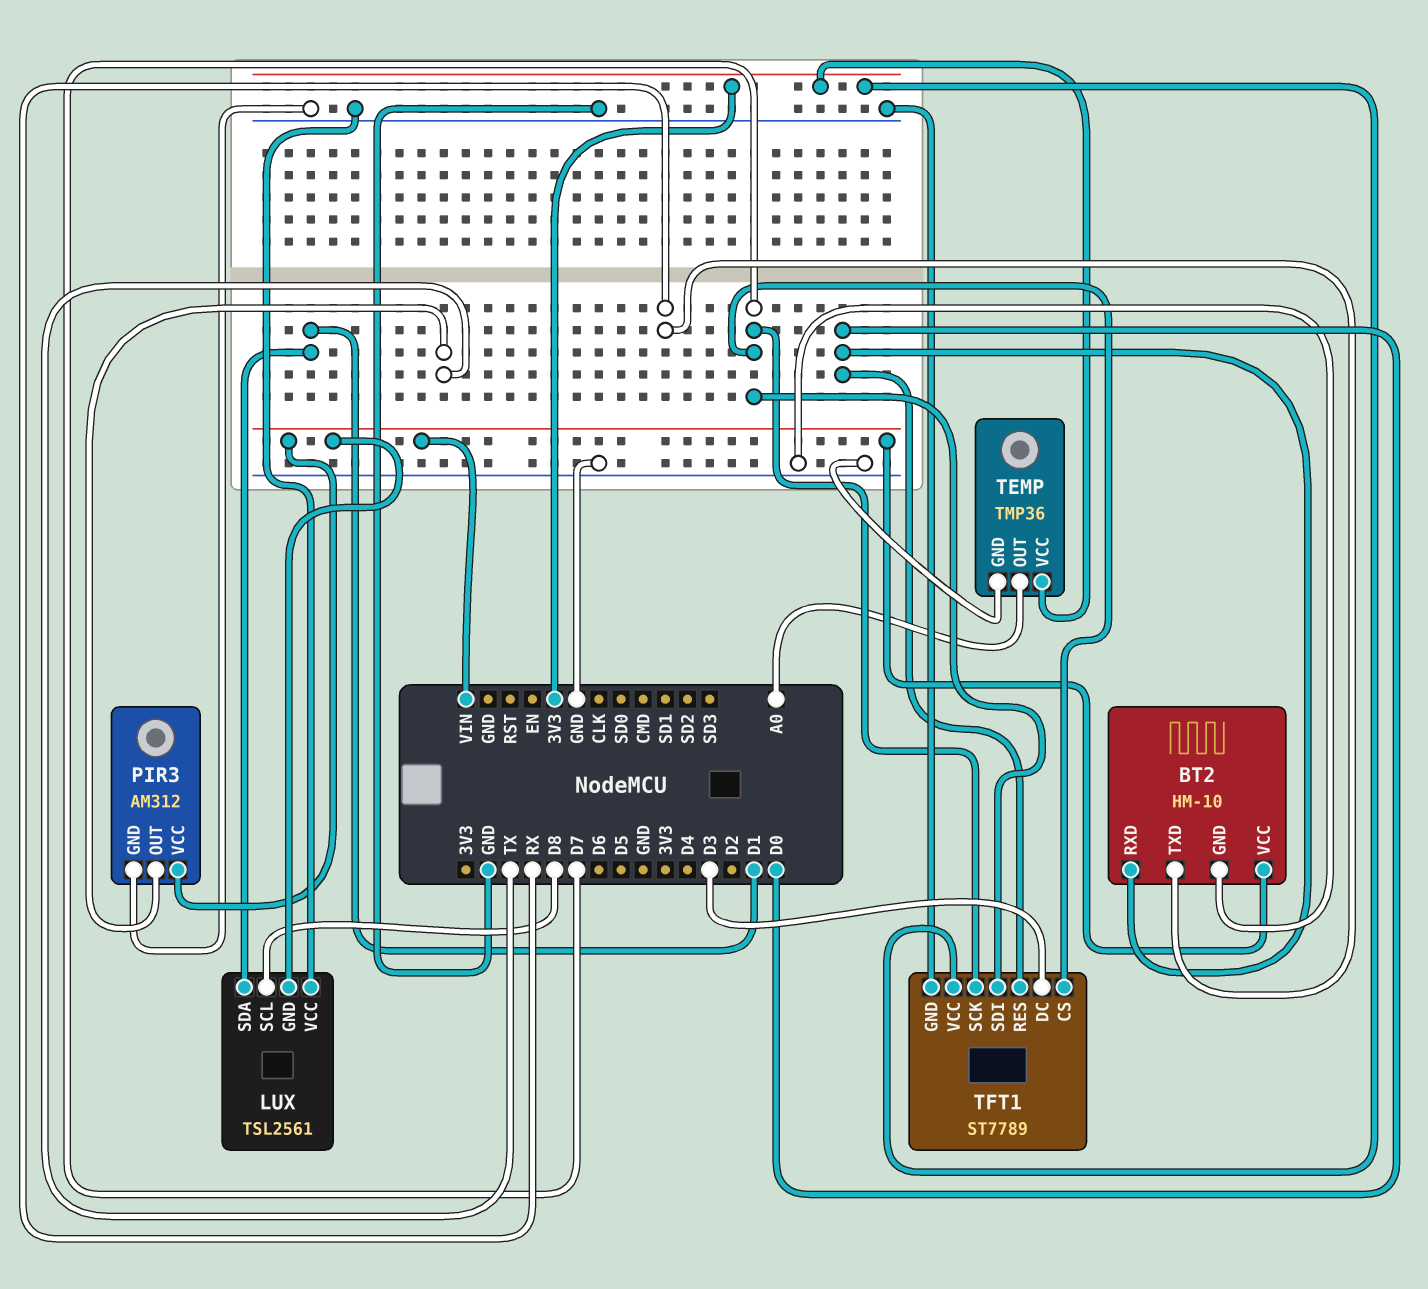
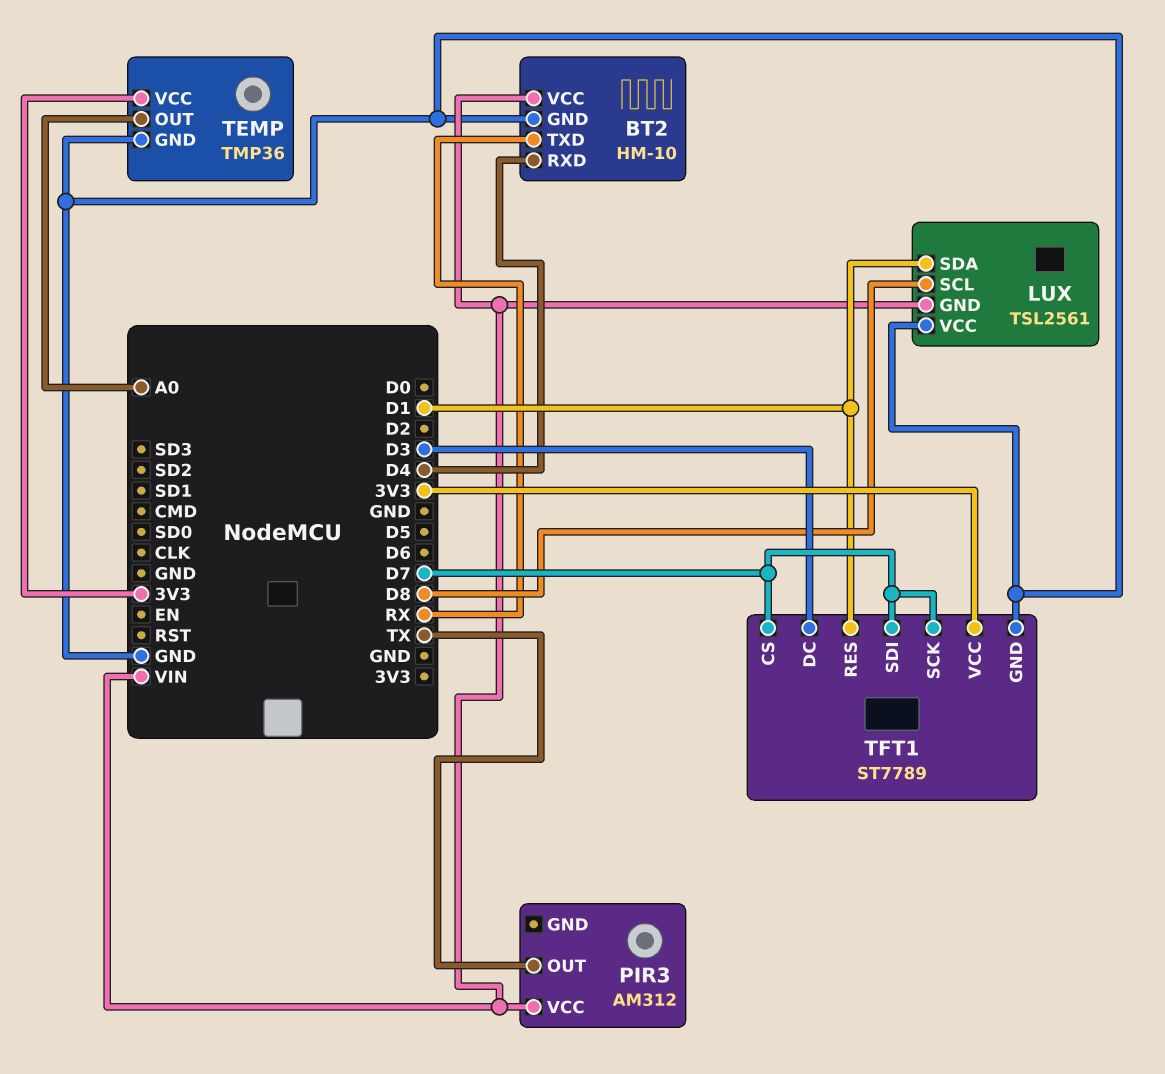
BT2 pin RXD: D0 -> D4
PIR3 pin GND: GND -> none
TFT1 pin RES: D0 -> D1

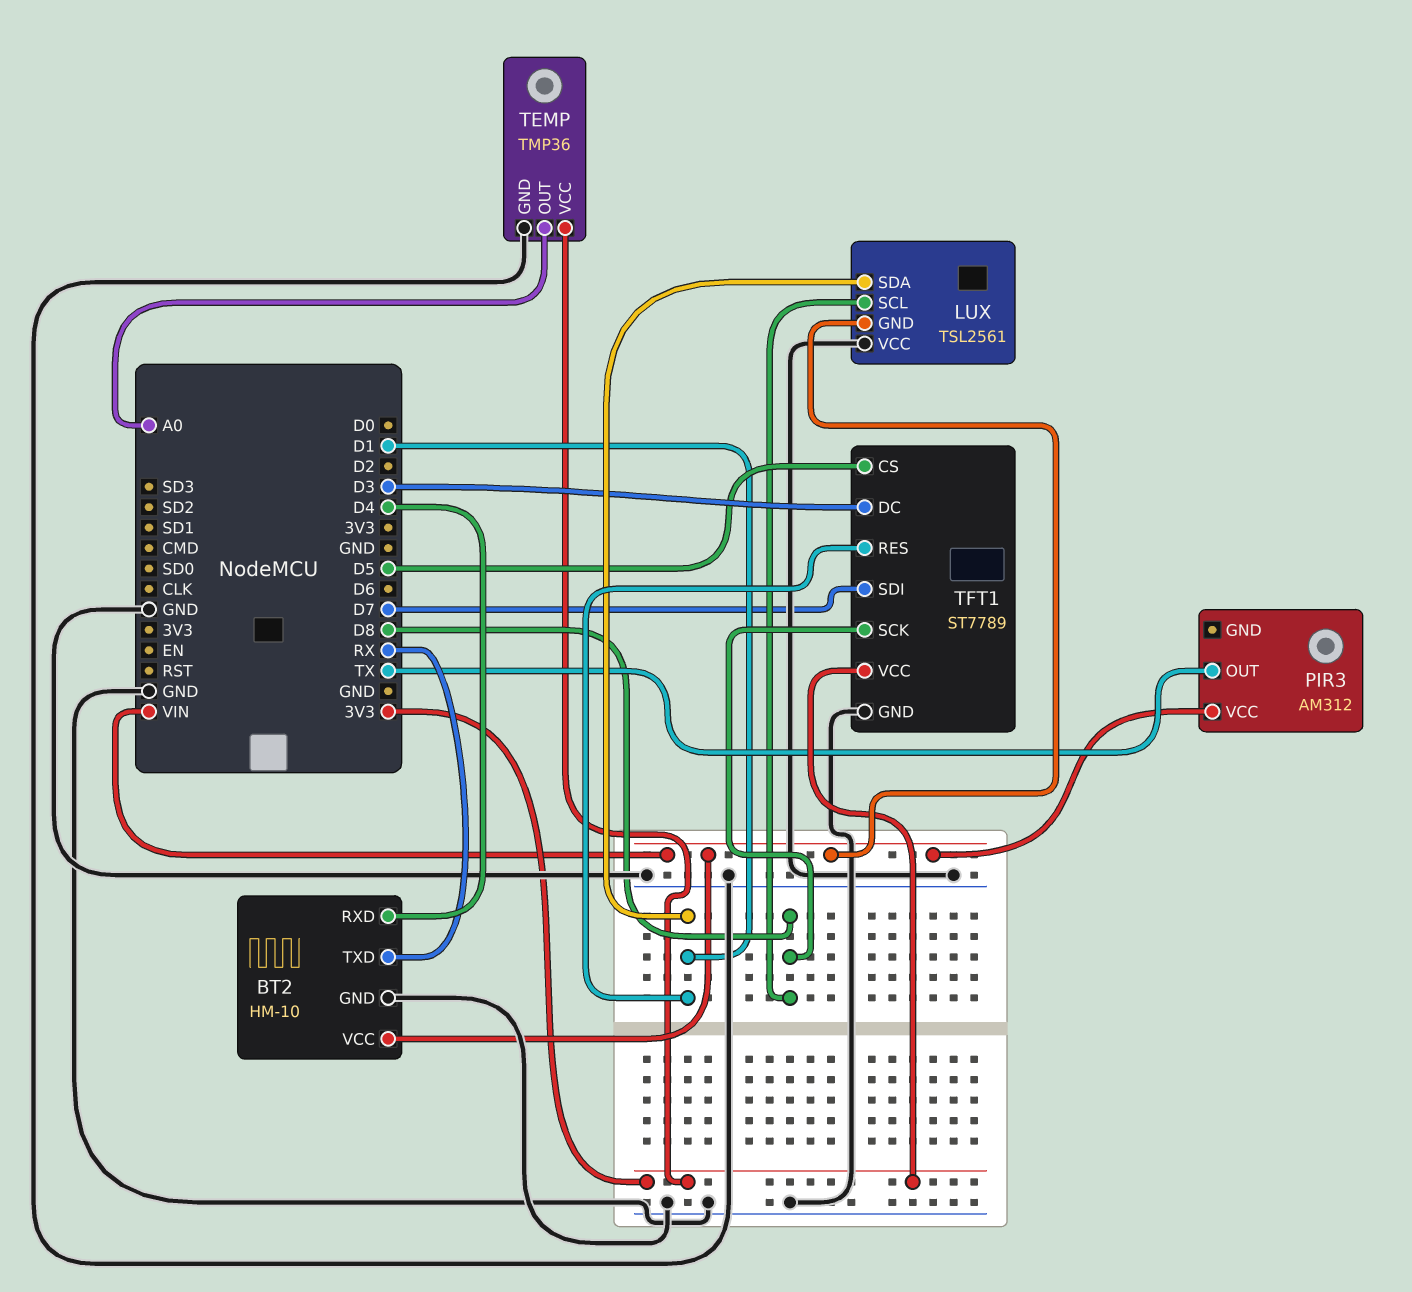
TFT1 pin CS: D7 -> D5
TFT1 pin SCK: D7 -> D8

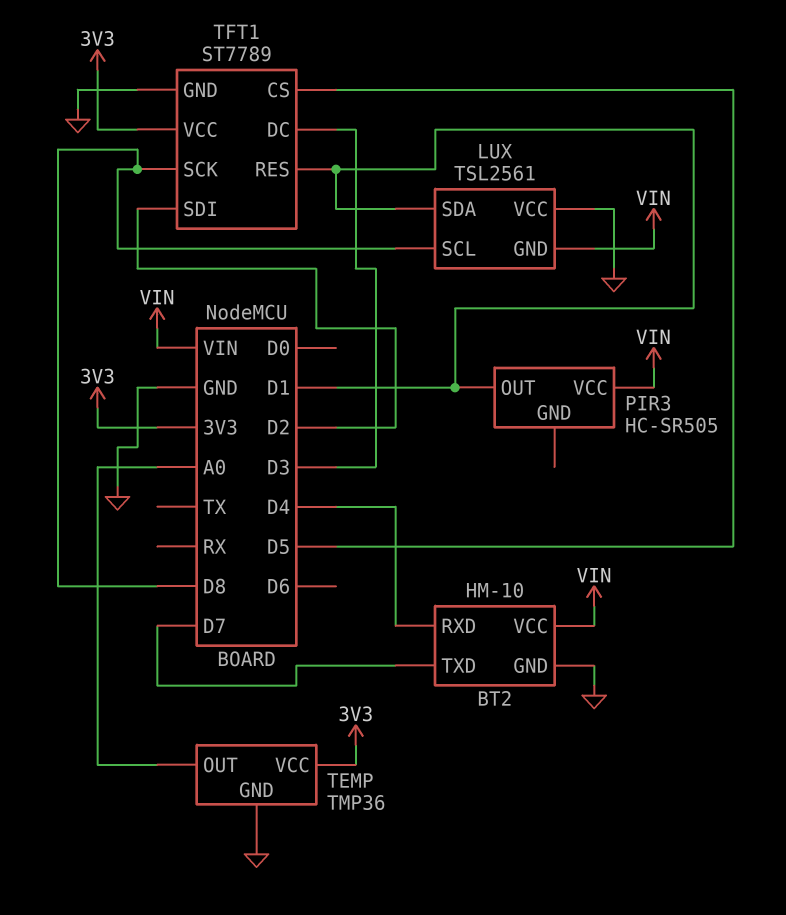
BT2 pin TXD: RX -> D7
PIR3: AM312 -> HC-SR505
PIR3 pin OUT: TX -> D1
TFT1 pin SDI: D7 -> D2

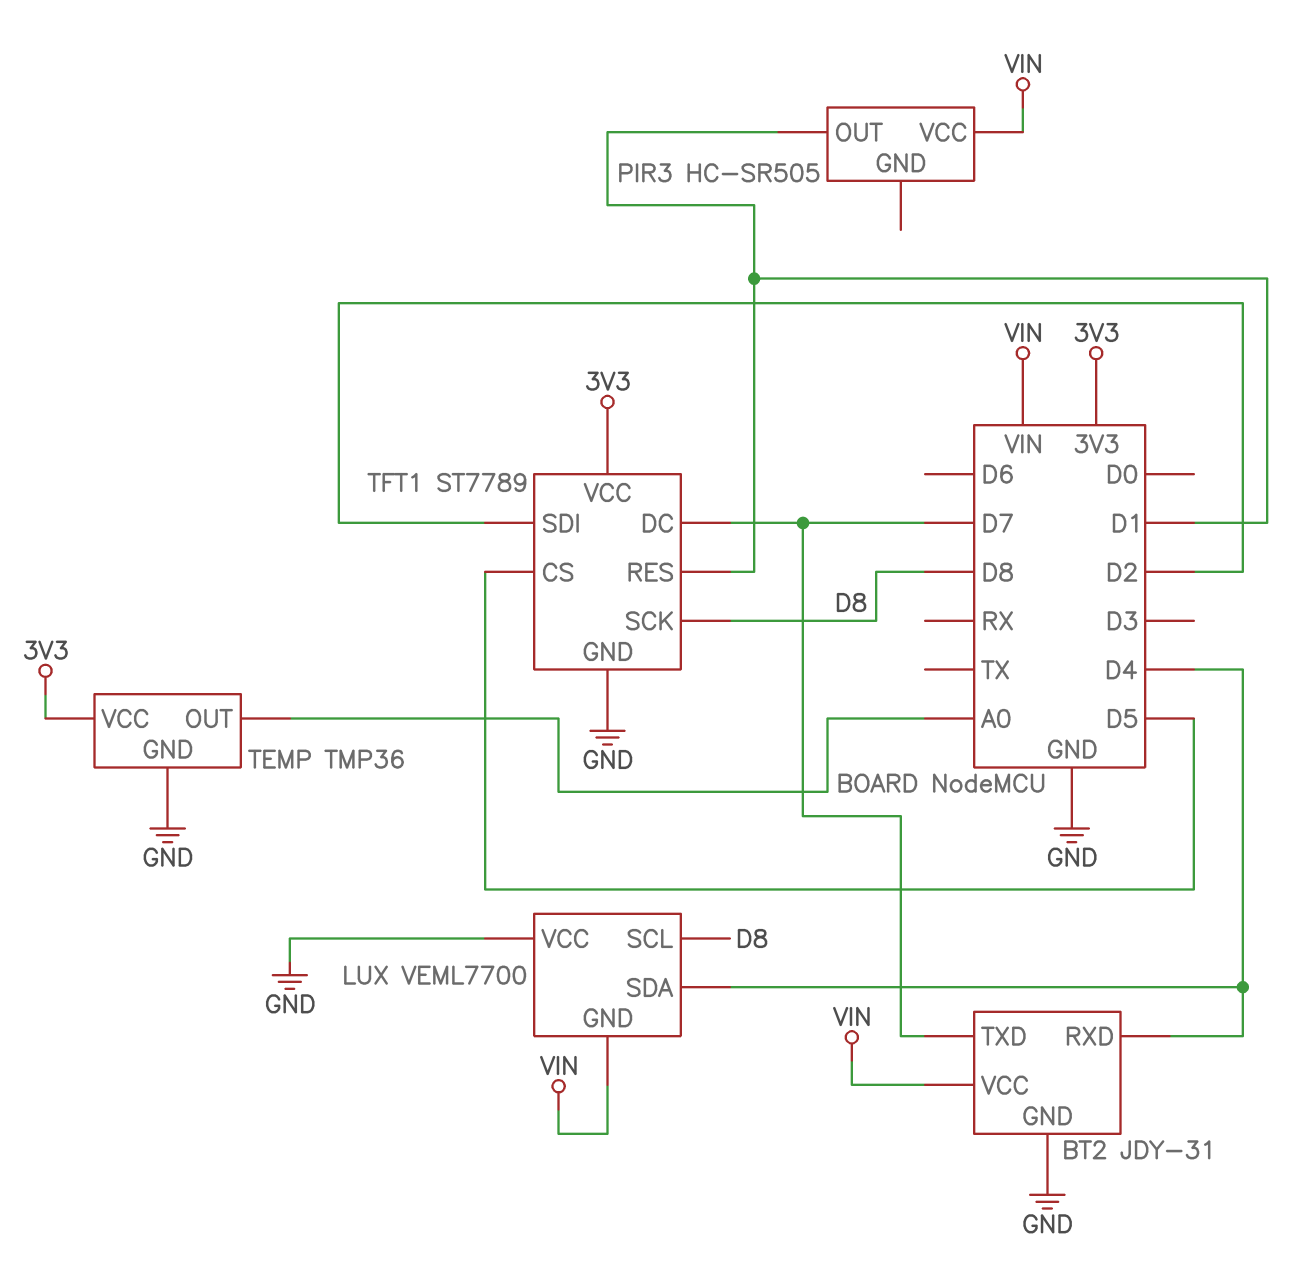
BT2: HM-10 -> JDY-31
LUX: TSL2561 -> VEML7700
LUX pin SDA: D1 -> D4
TFT1 pin DC: D3 -> D7

